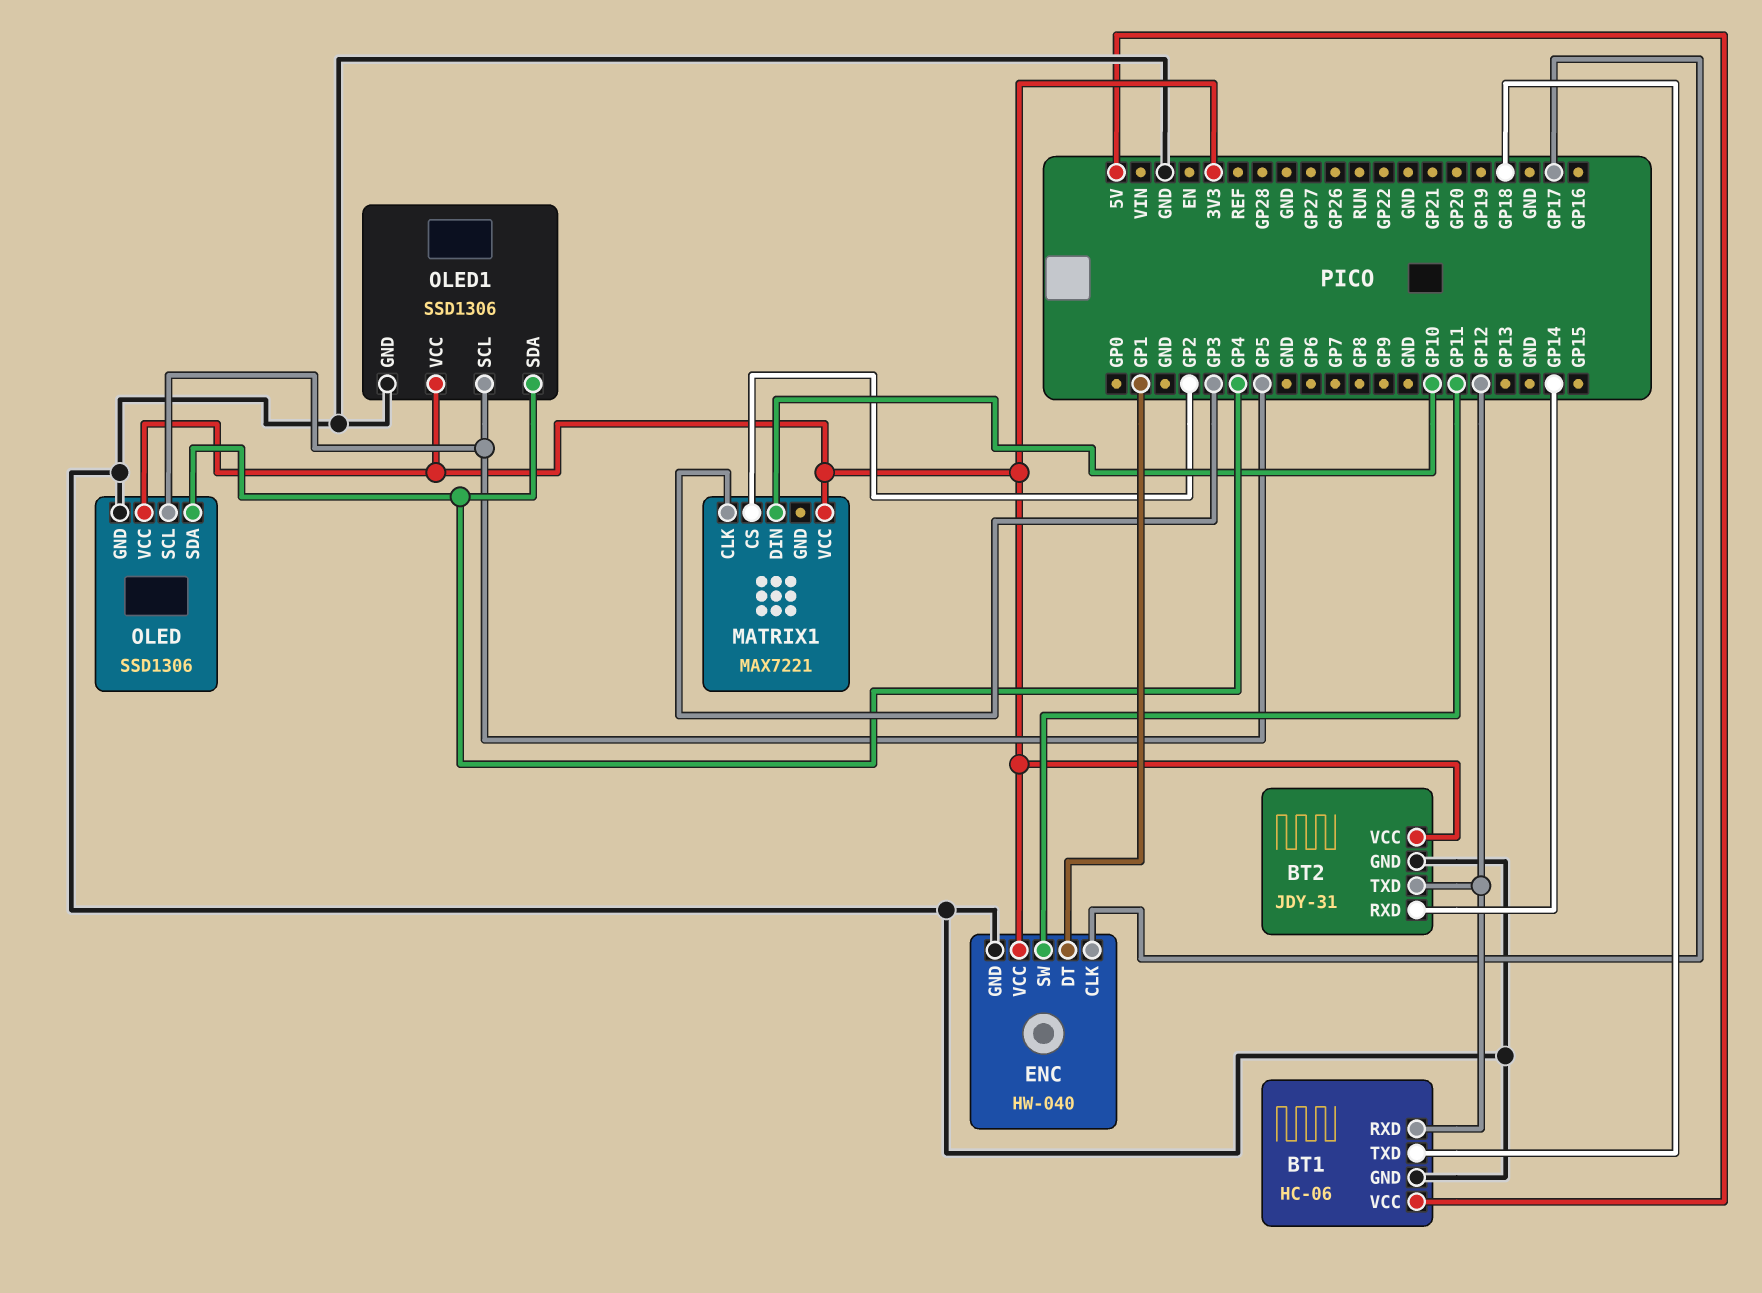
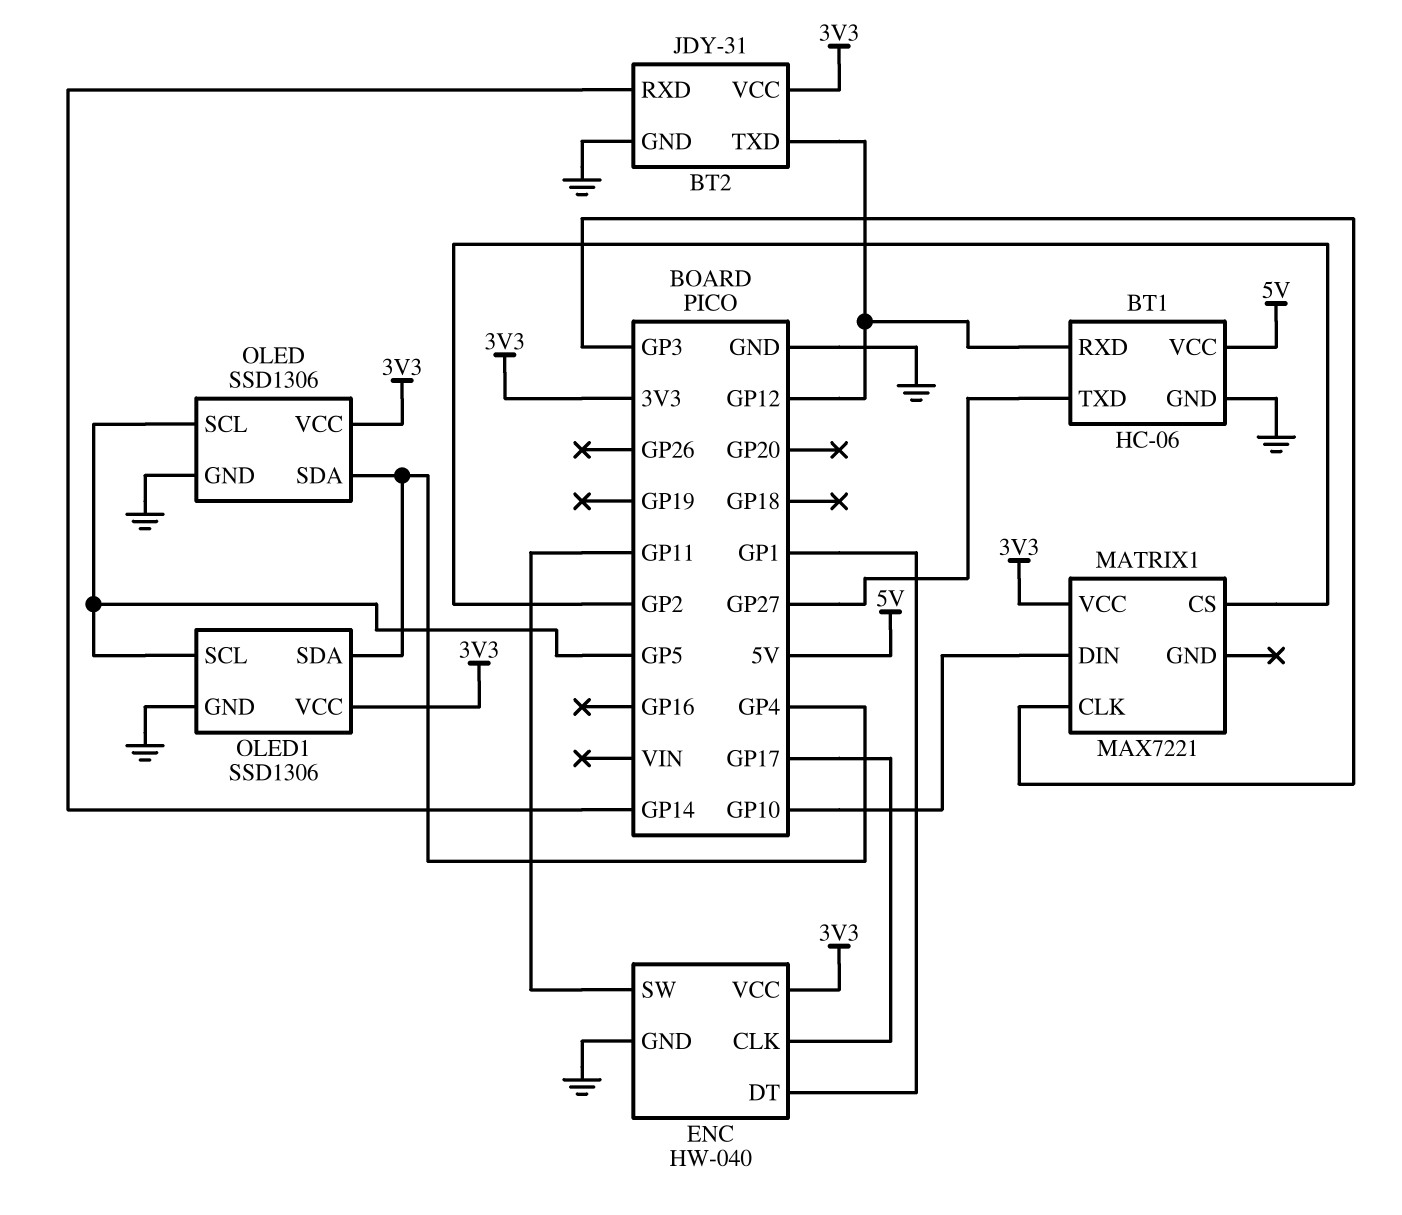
BT1 pin TXD: GP18 -> GP27

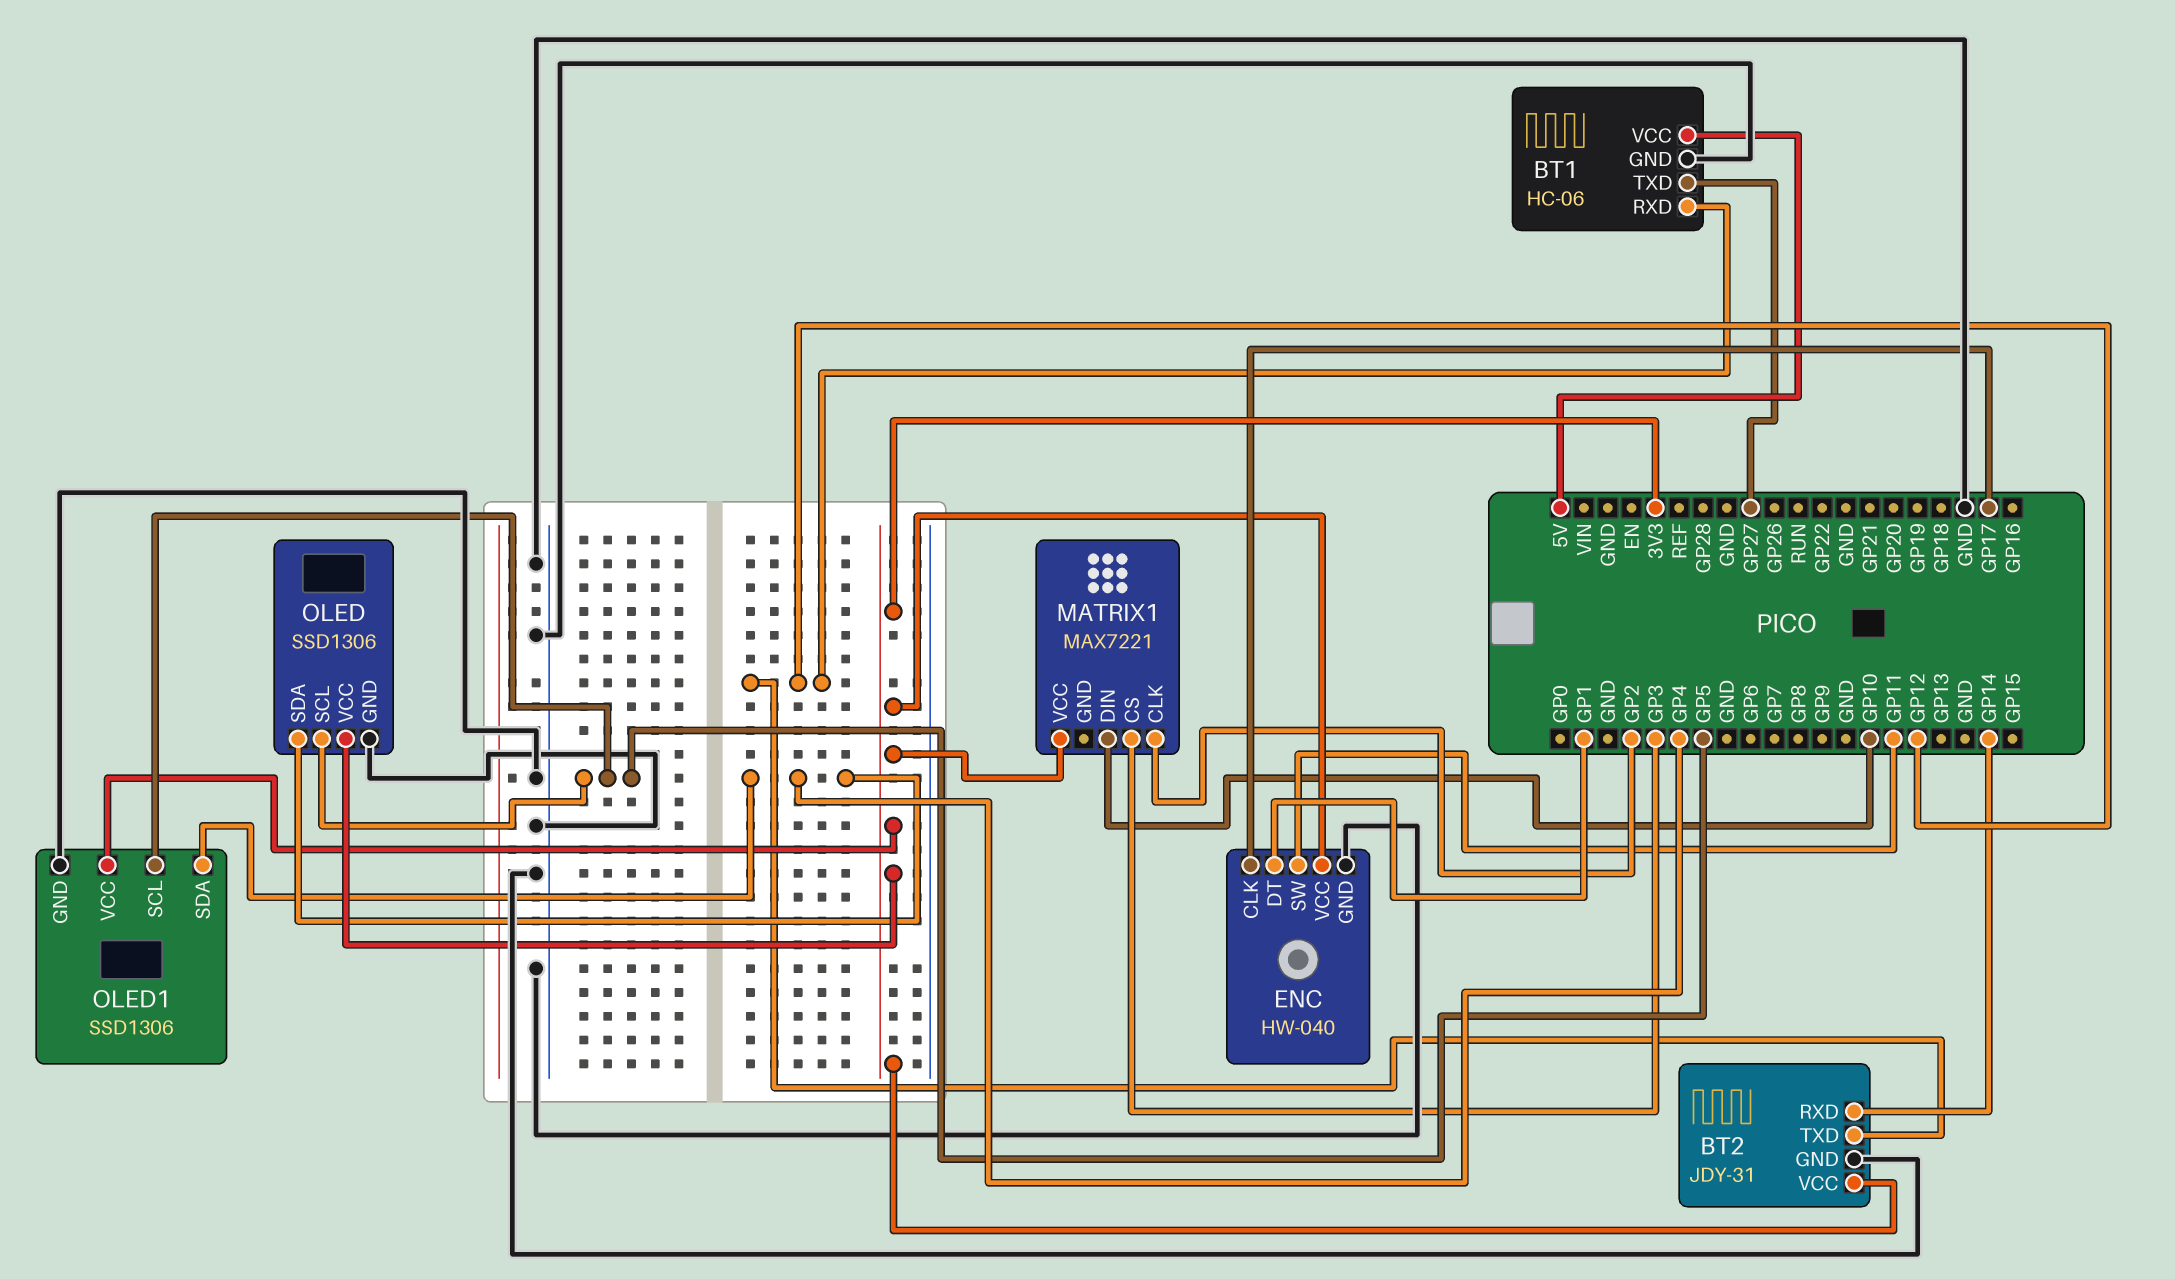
MATRIX1 pin CLK: GP3 -> GP2
MATRIX1 pin CS: GP2 -> GP3

